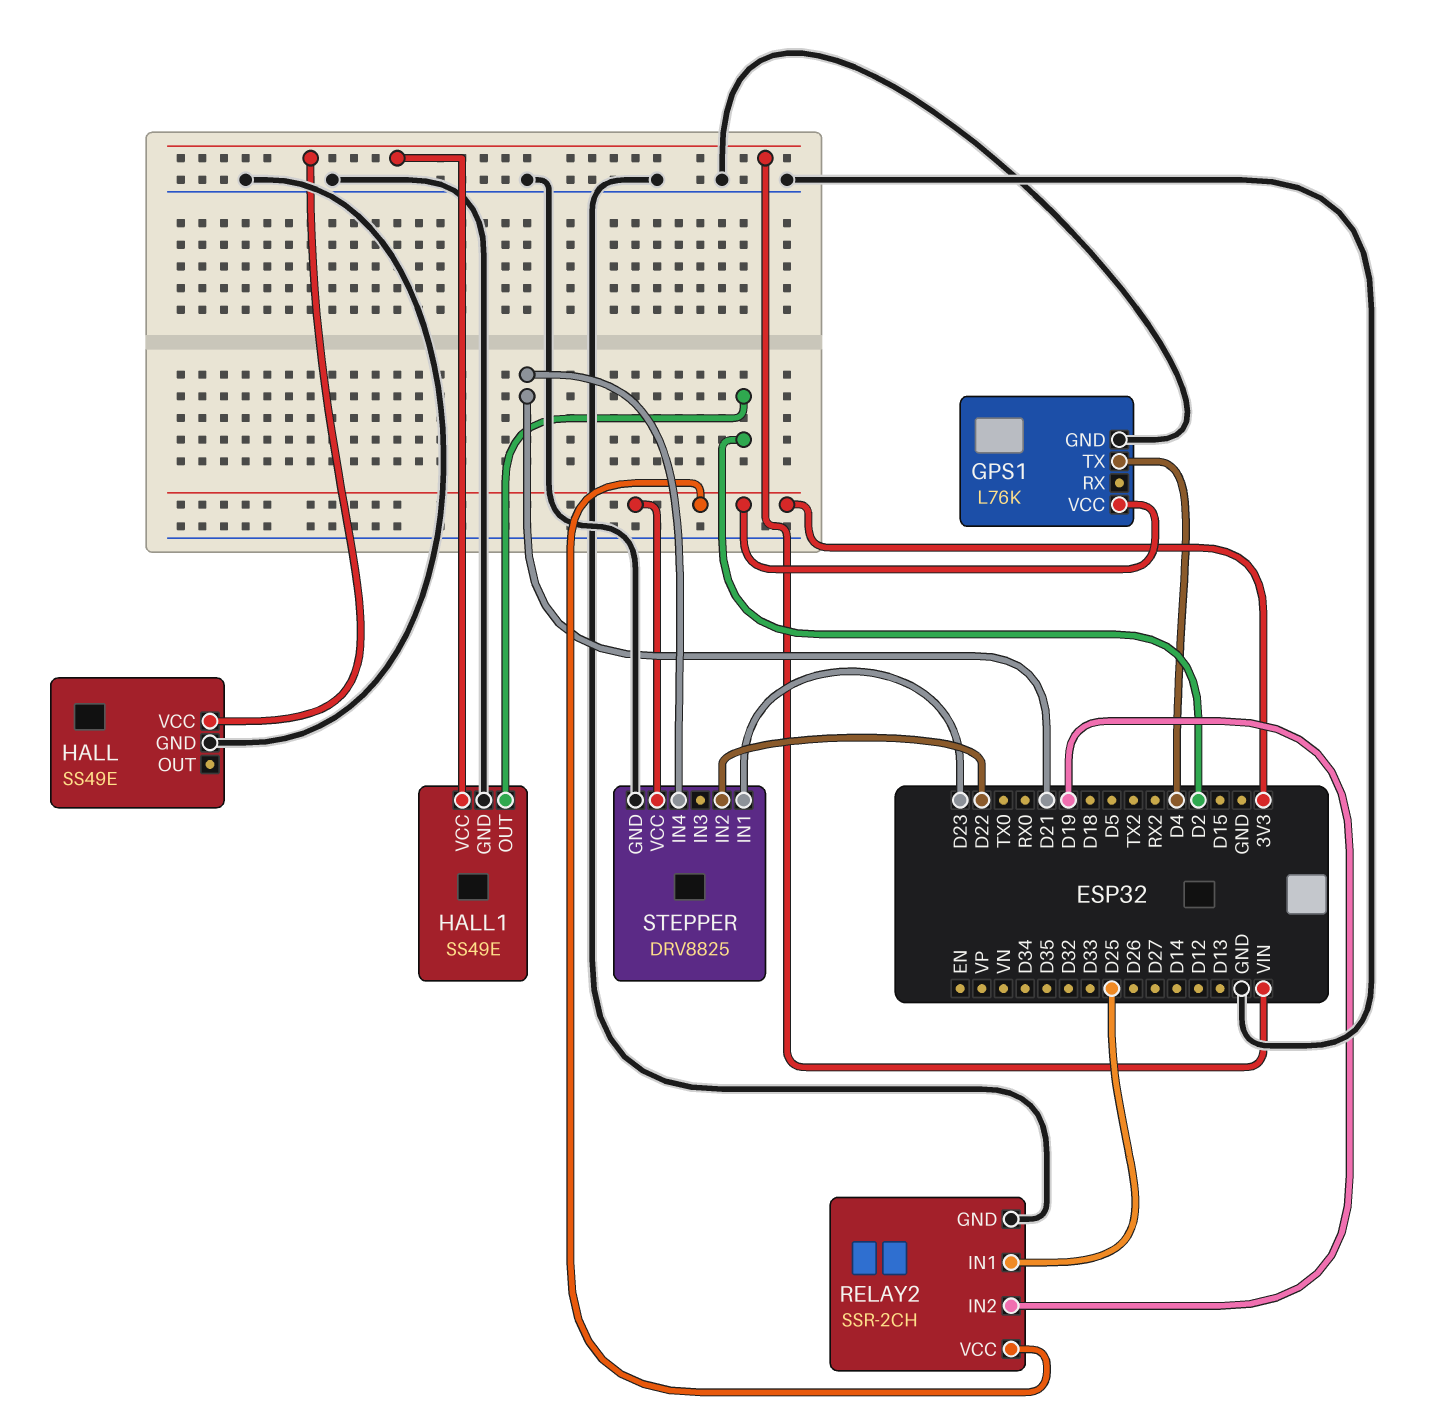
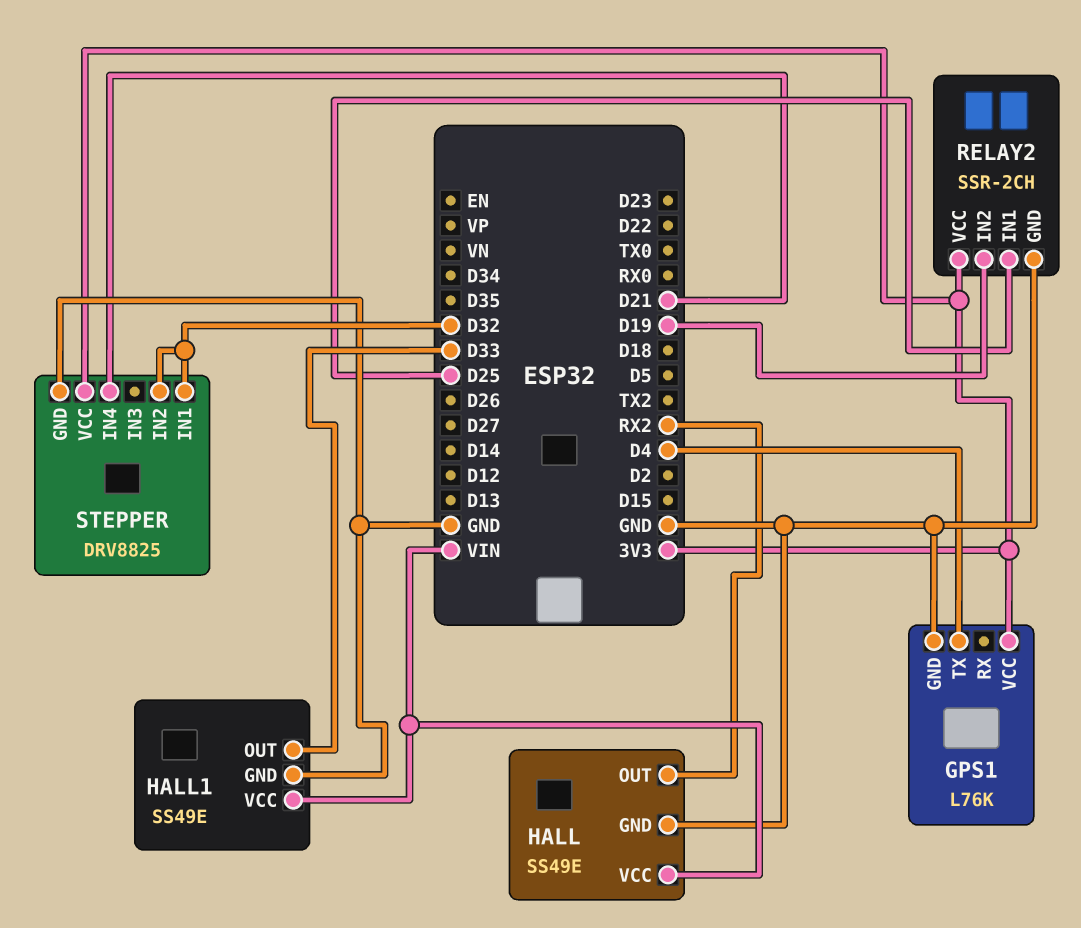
HALL pin OUT: none -> RX2
HALL1 pin OUT: D2 -> D33
STEPPER pin IN1: D23 -> D32
STEPPER pin IN2: D22 -> D32

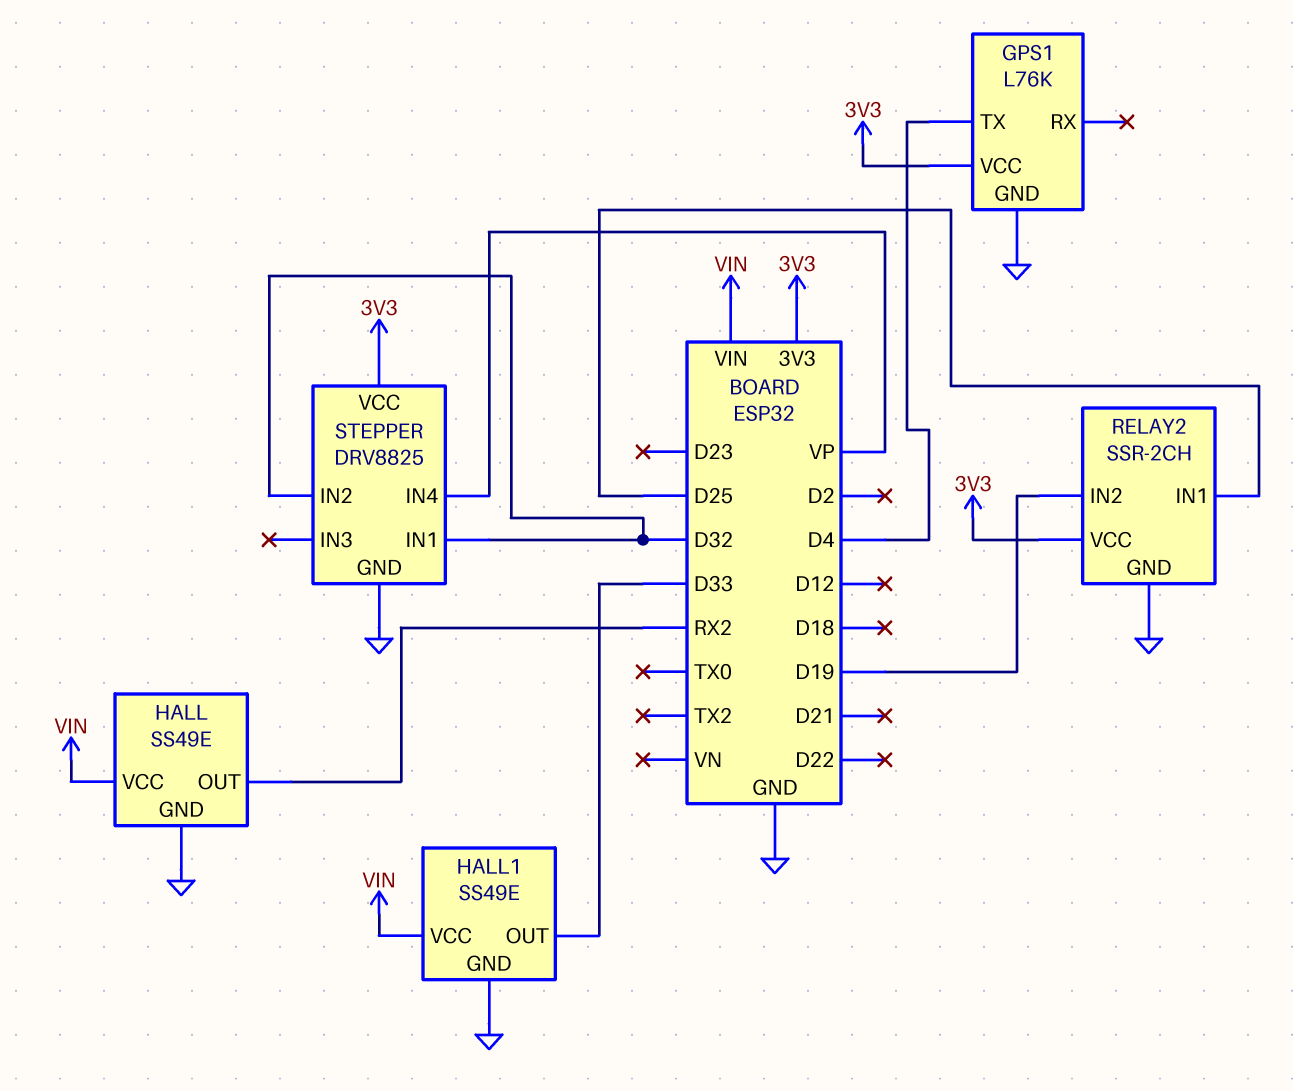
STEPPER pin IN4: D21 -> VP

